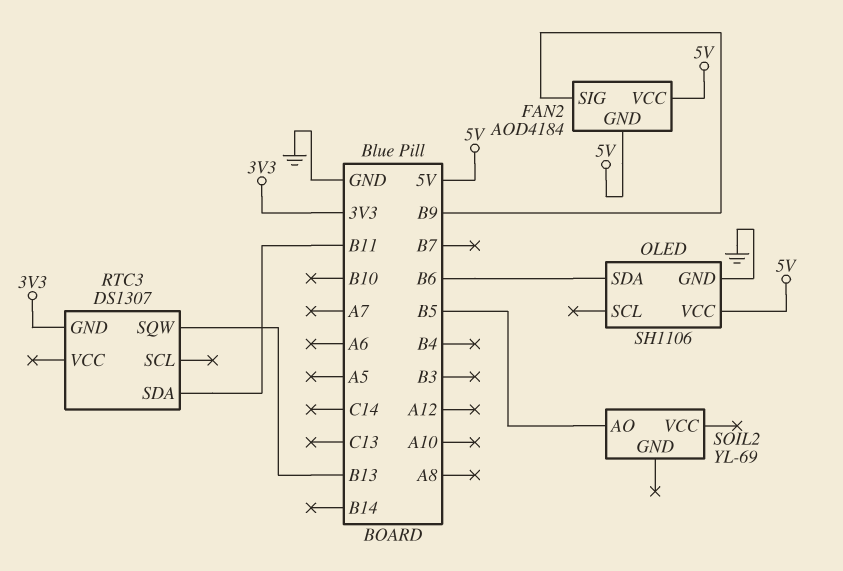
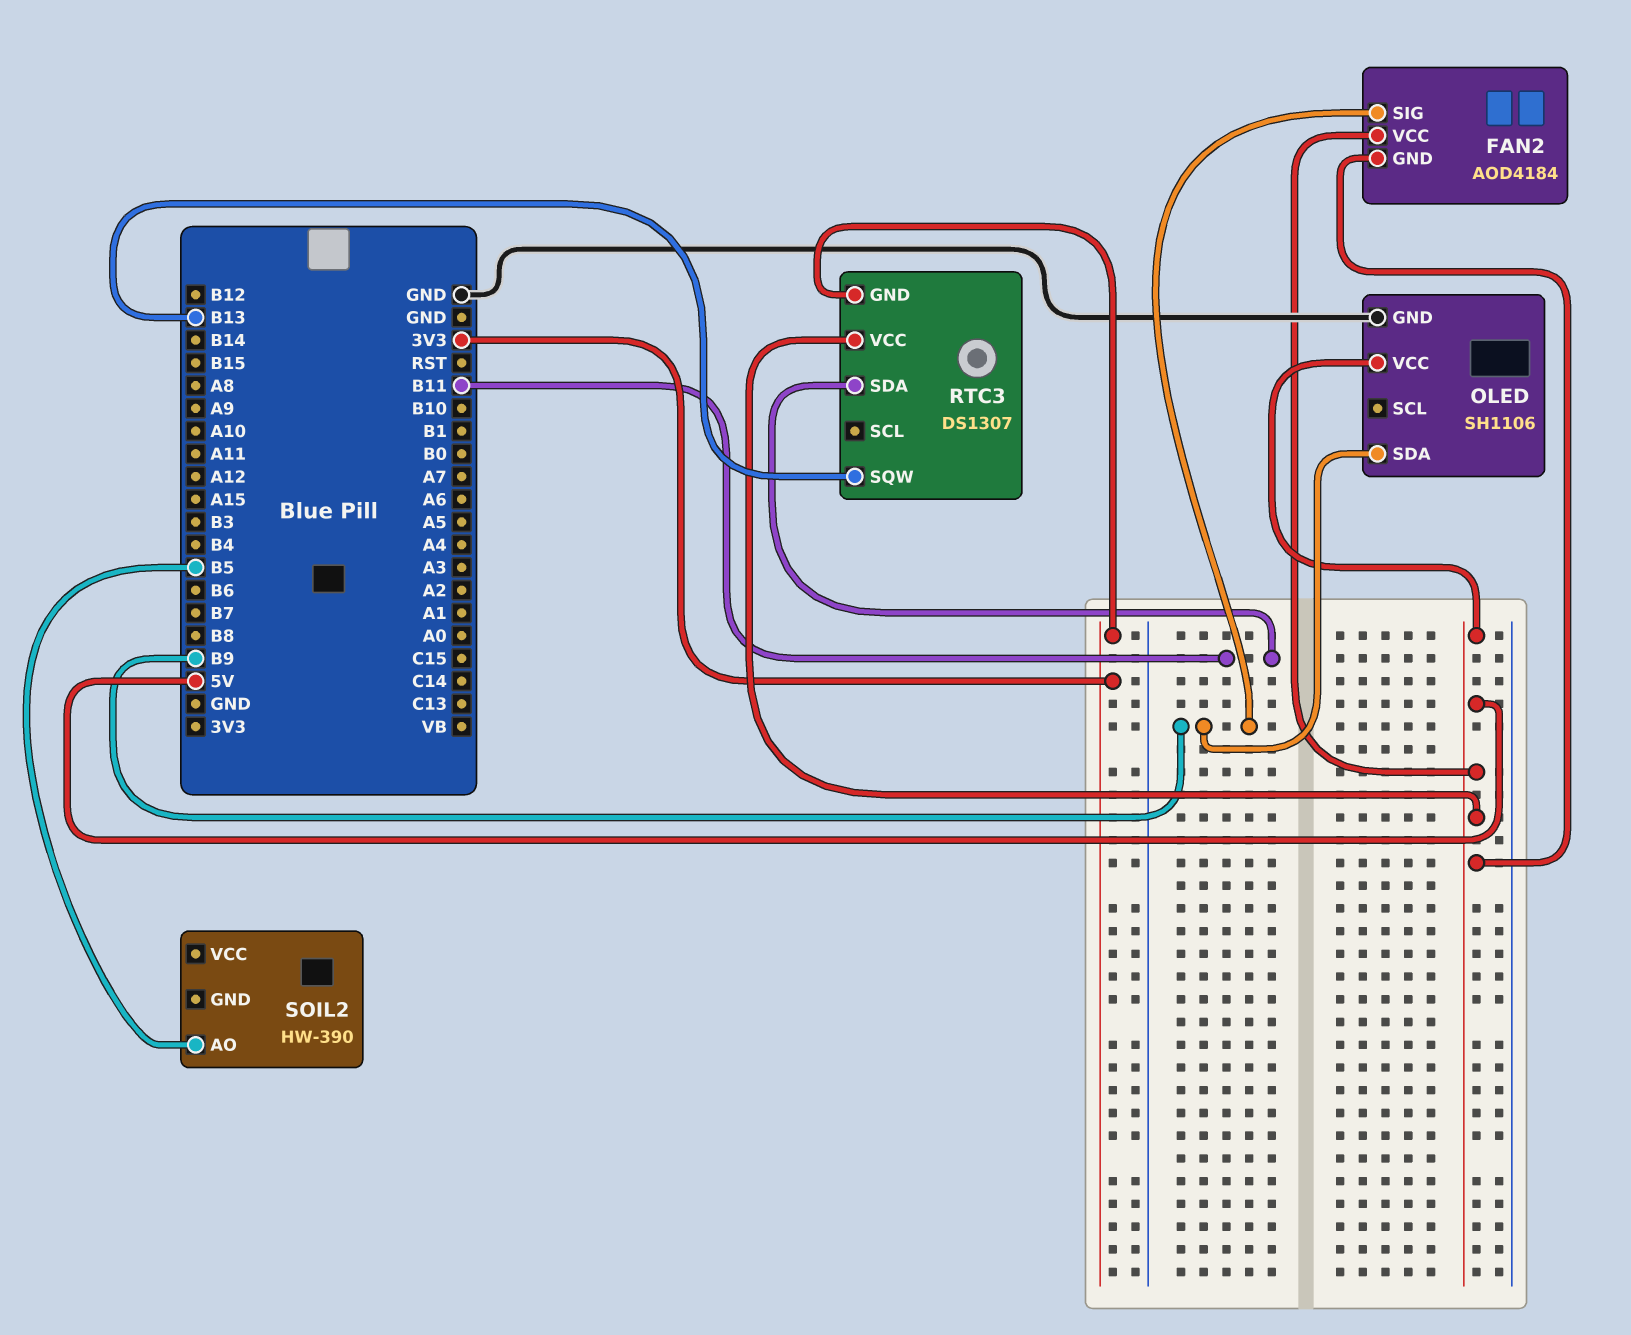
OLED pin SDA: B6 -> B9
RTC3 pin VCC: none -> 5V
SOIL2: YL-69 -> HW-390

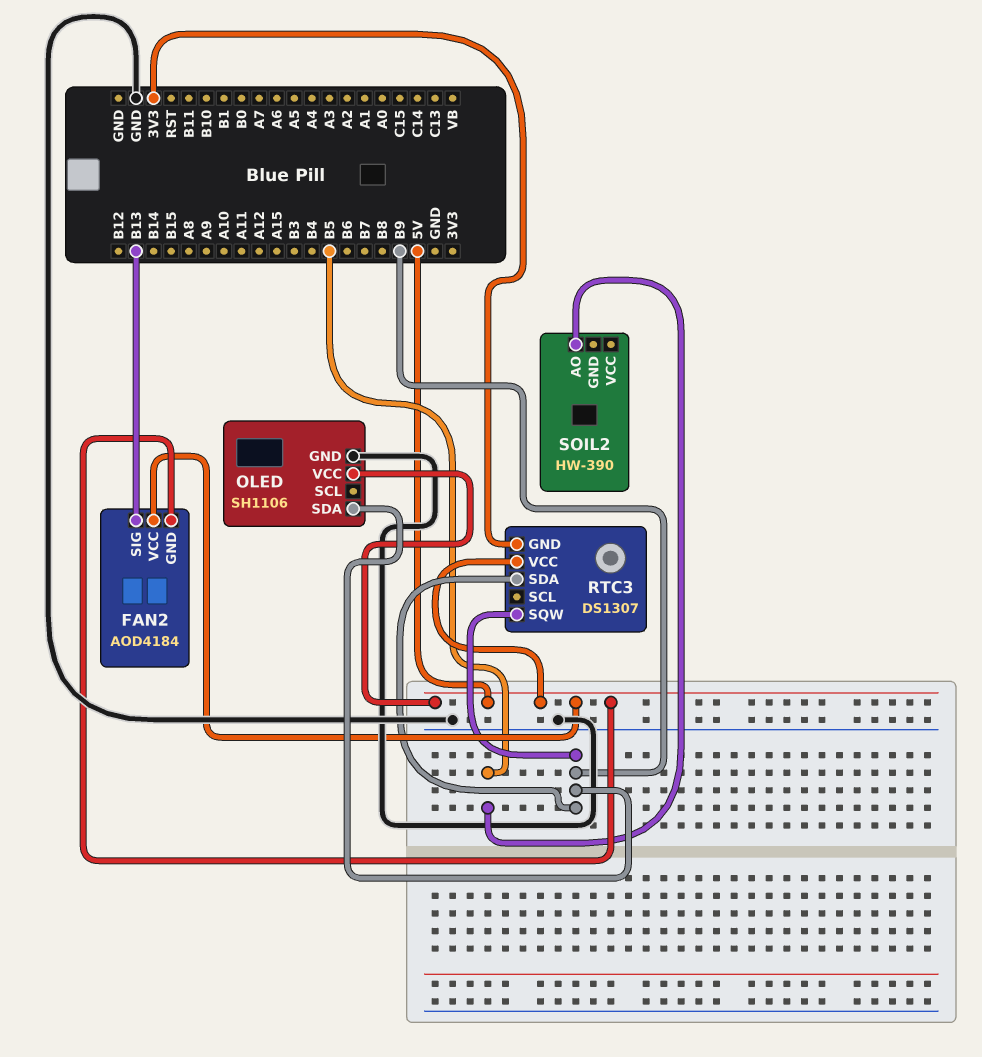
FAN2 pin SIG: B9 -> B13
RTC3 pin SDA: B11 -> B9
RTC3 pin SQW: B13 -> B9

